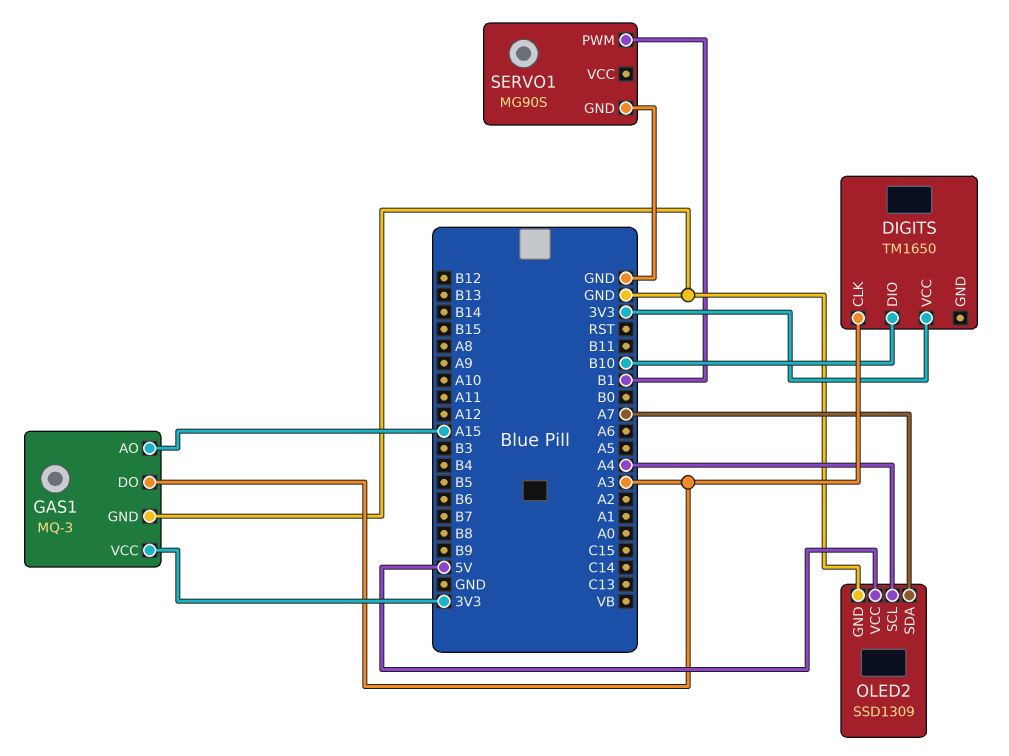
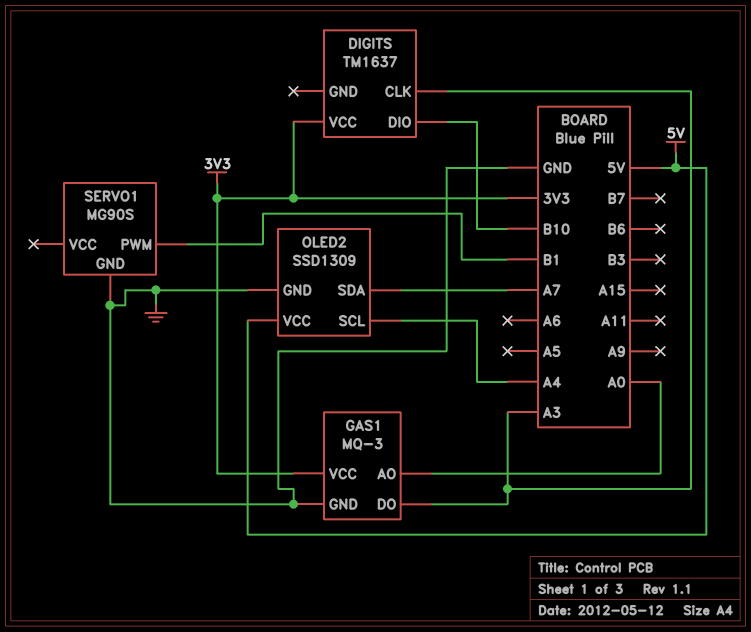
DIGITS: TM1650 -> TM1637
GAS1 pin AO: A15 -> A0

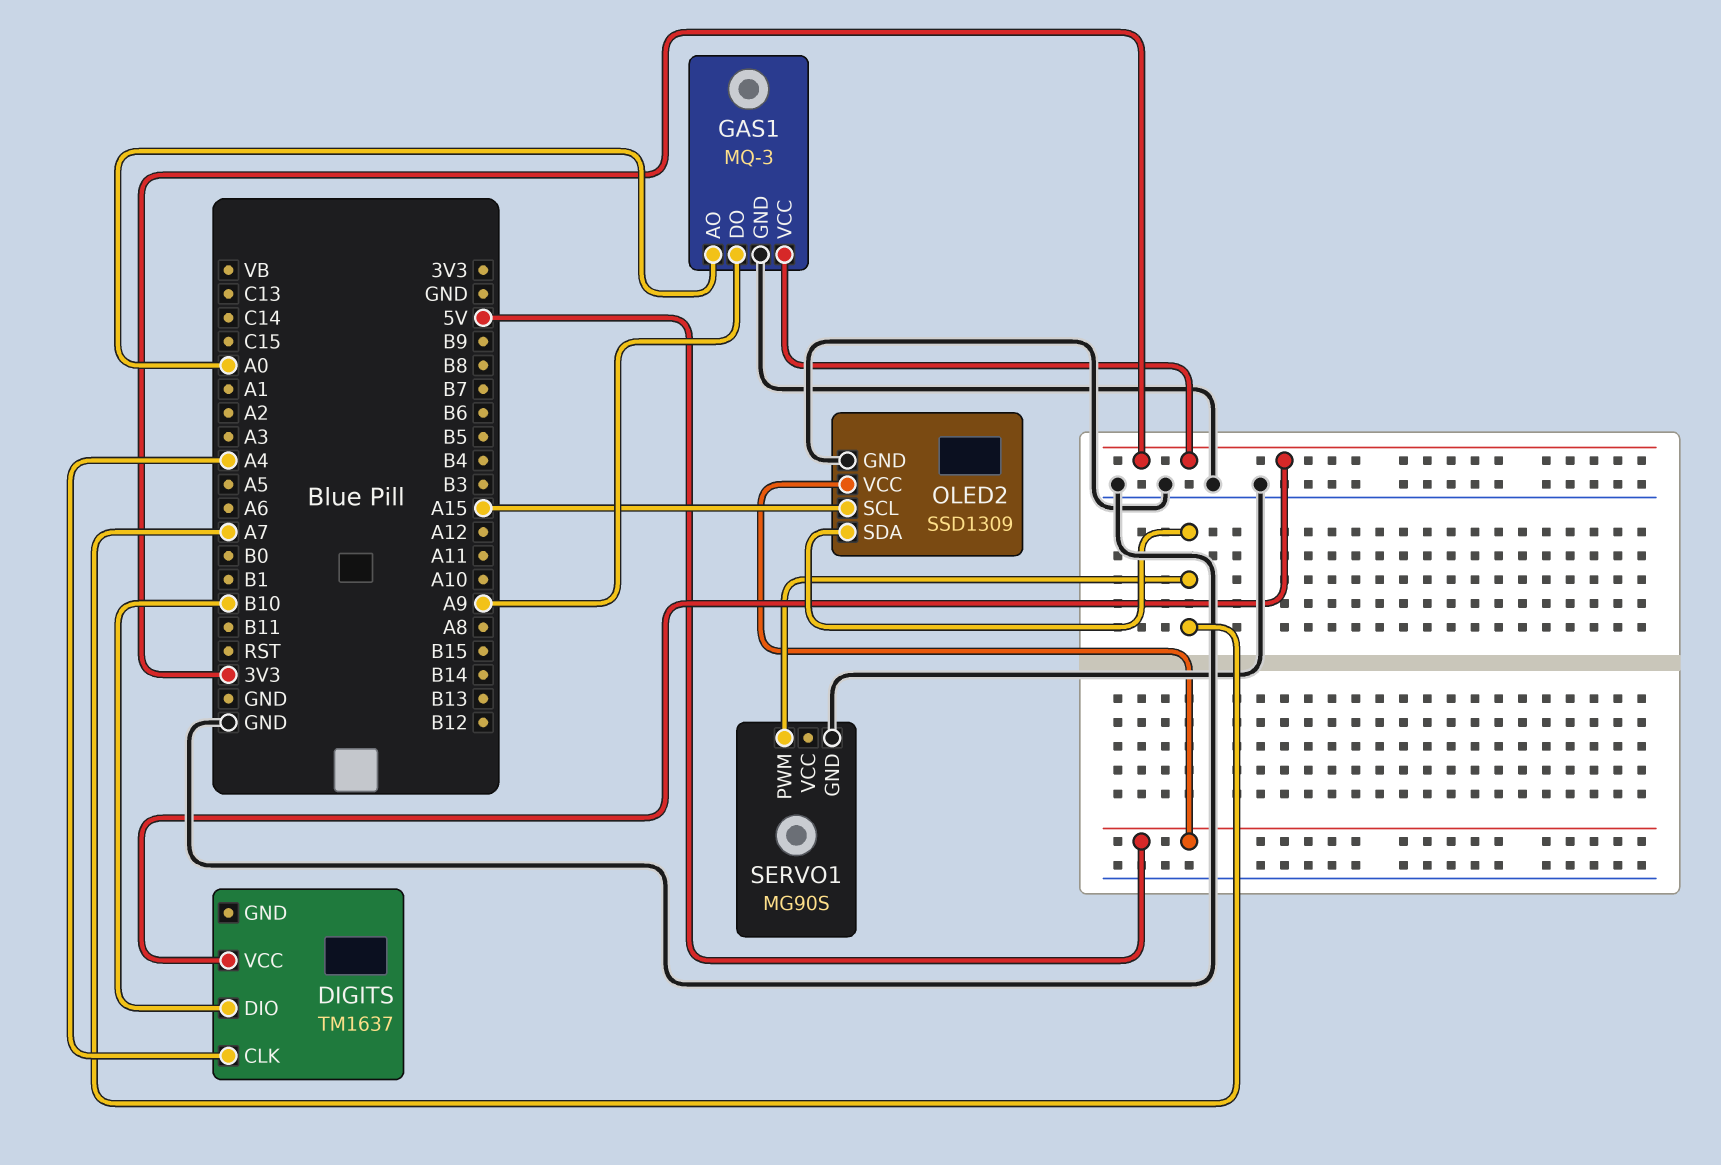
DIGITS pin CLK: A3 -> A4
GAS1 pin DO: A3 -> A9
OLED2 pin SCL: A4 -> A15
SERVO1 pin PWM: B1 -> A7

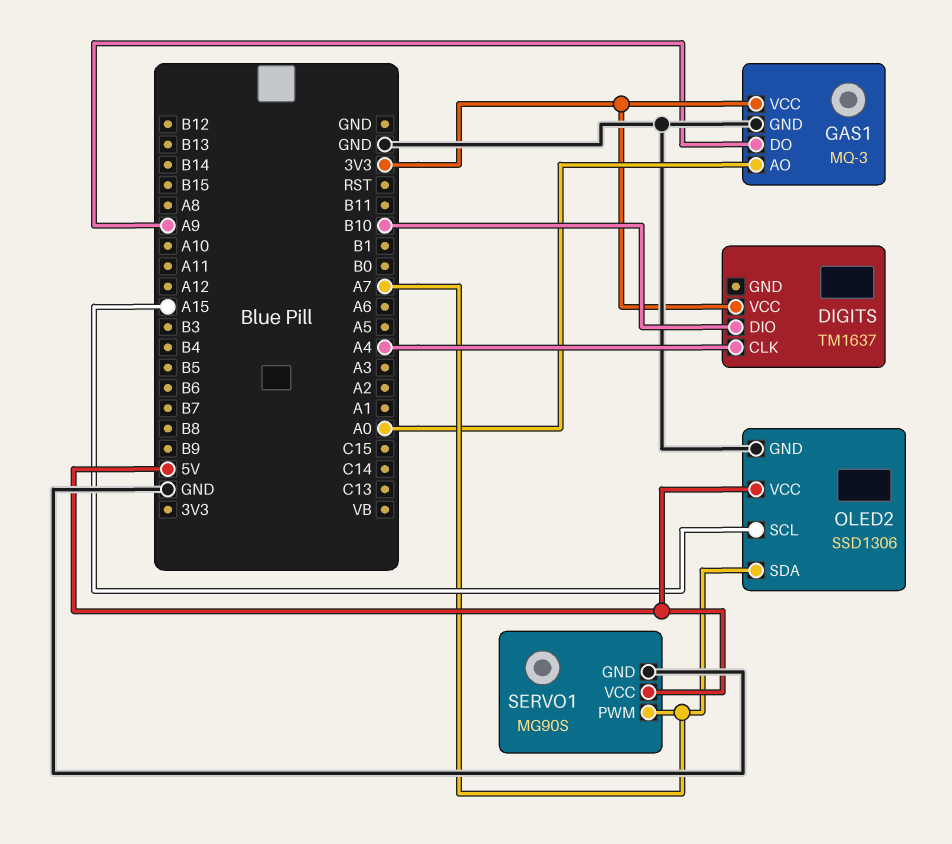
OLED2: SSD1309 -> SSD1306
SERVO1 pin VCC: none -> 5V

